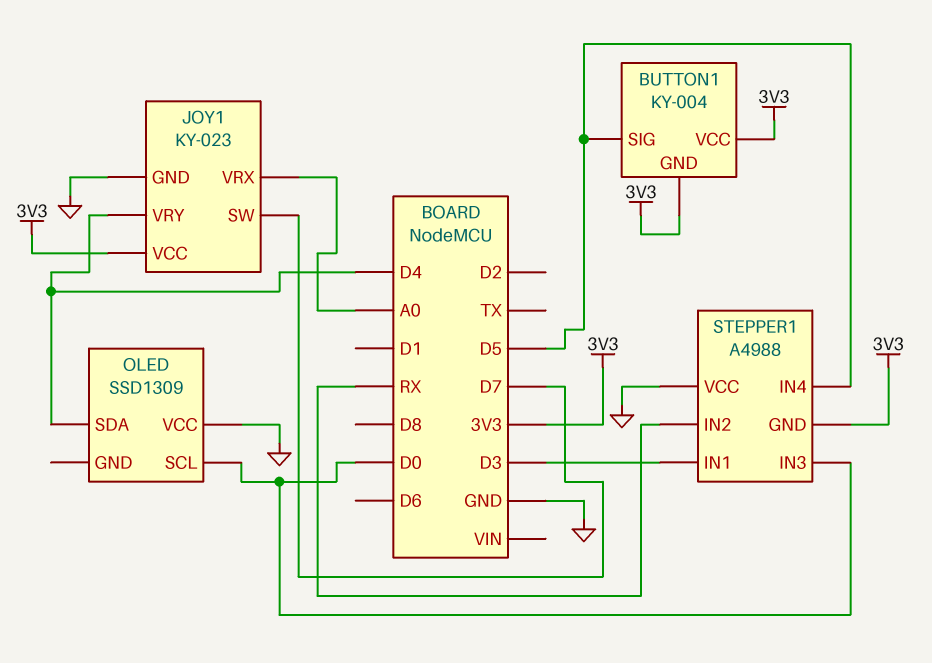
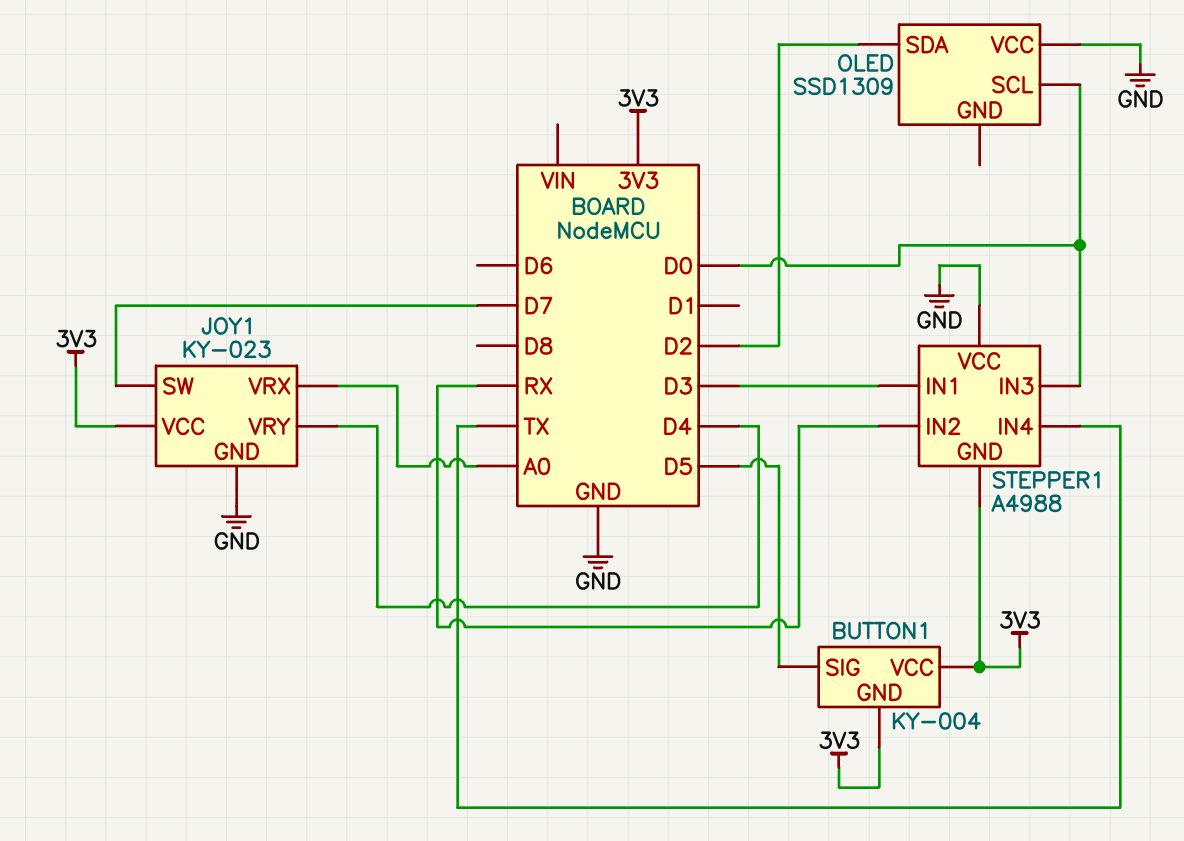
OLED pin SDA: D4 -> D2
STEPPER1 pin IN4: D5 -> TX

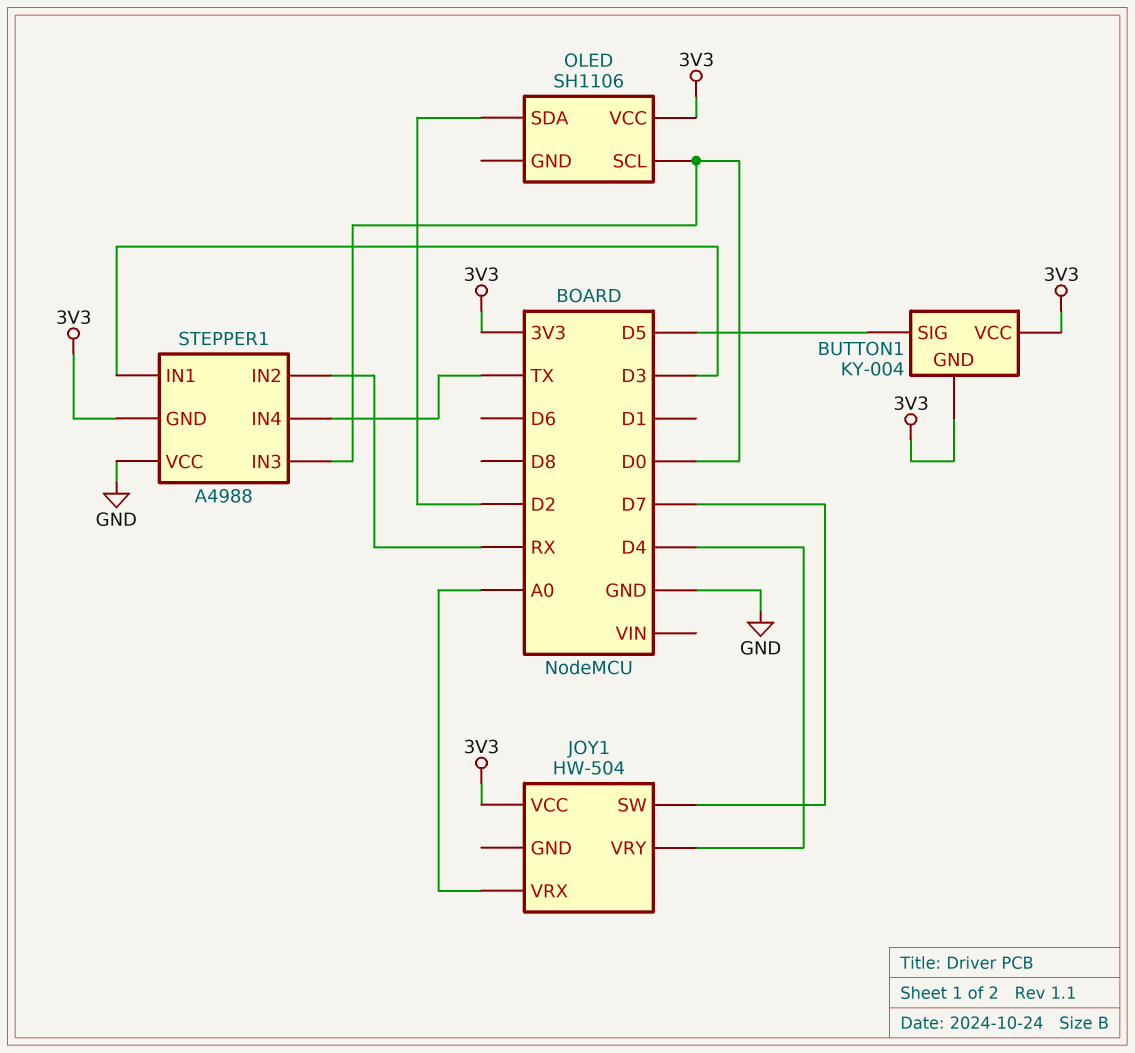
JOY1: KY-023 -> HW-504
JOY1 pin GND: GND -> none
OLED: SSD1309 -> SH1106
OLED pin VCC: GND -> 3V3

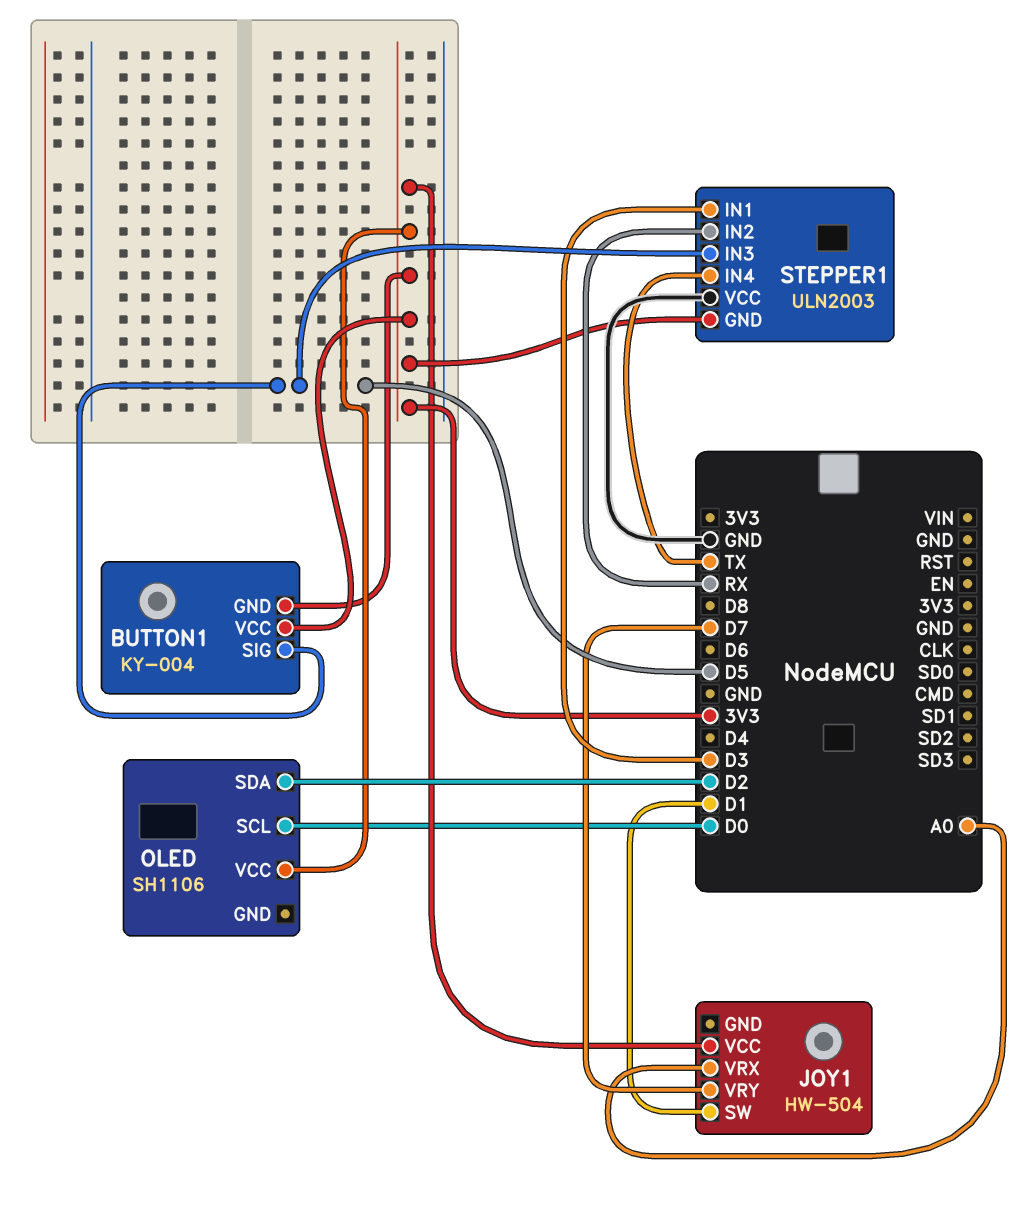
JOY1 pin SW: D7 -> D1
JOY1 pin VRY: D4 -> D7
STEPPER1: A4988 -> ULN2003
STEPPER1 pin IN3: D0 -> D5

